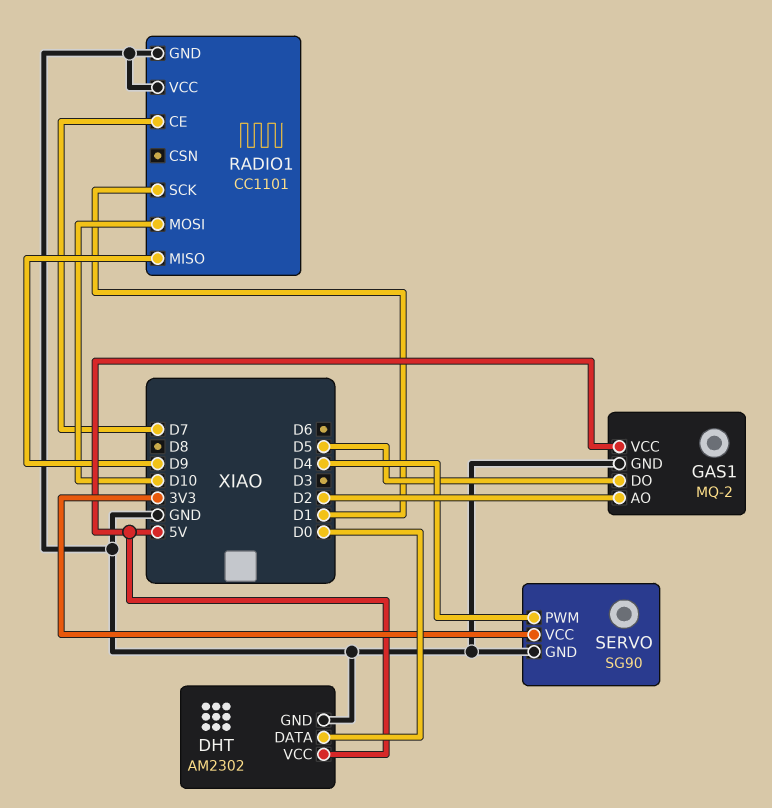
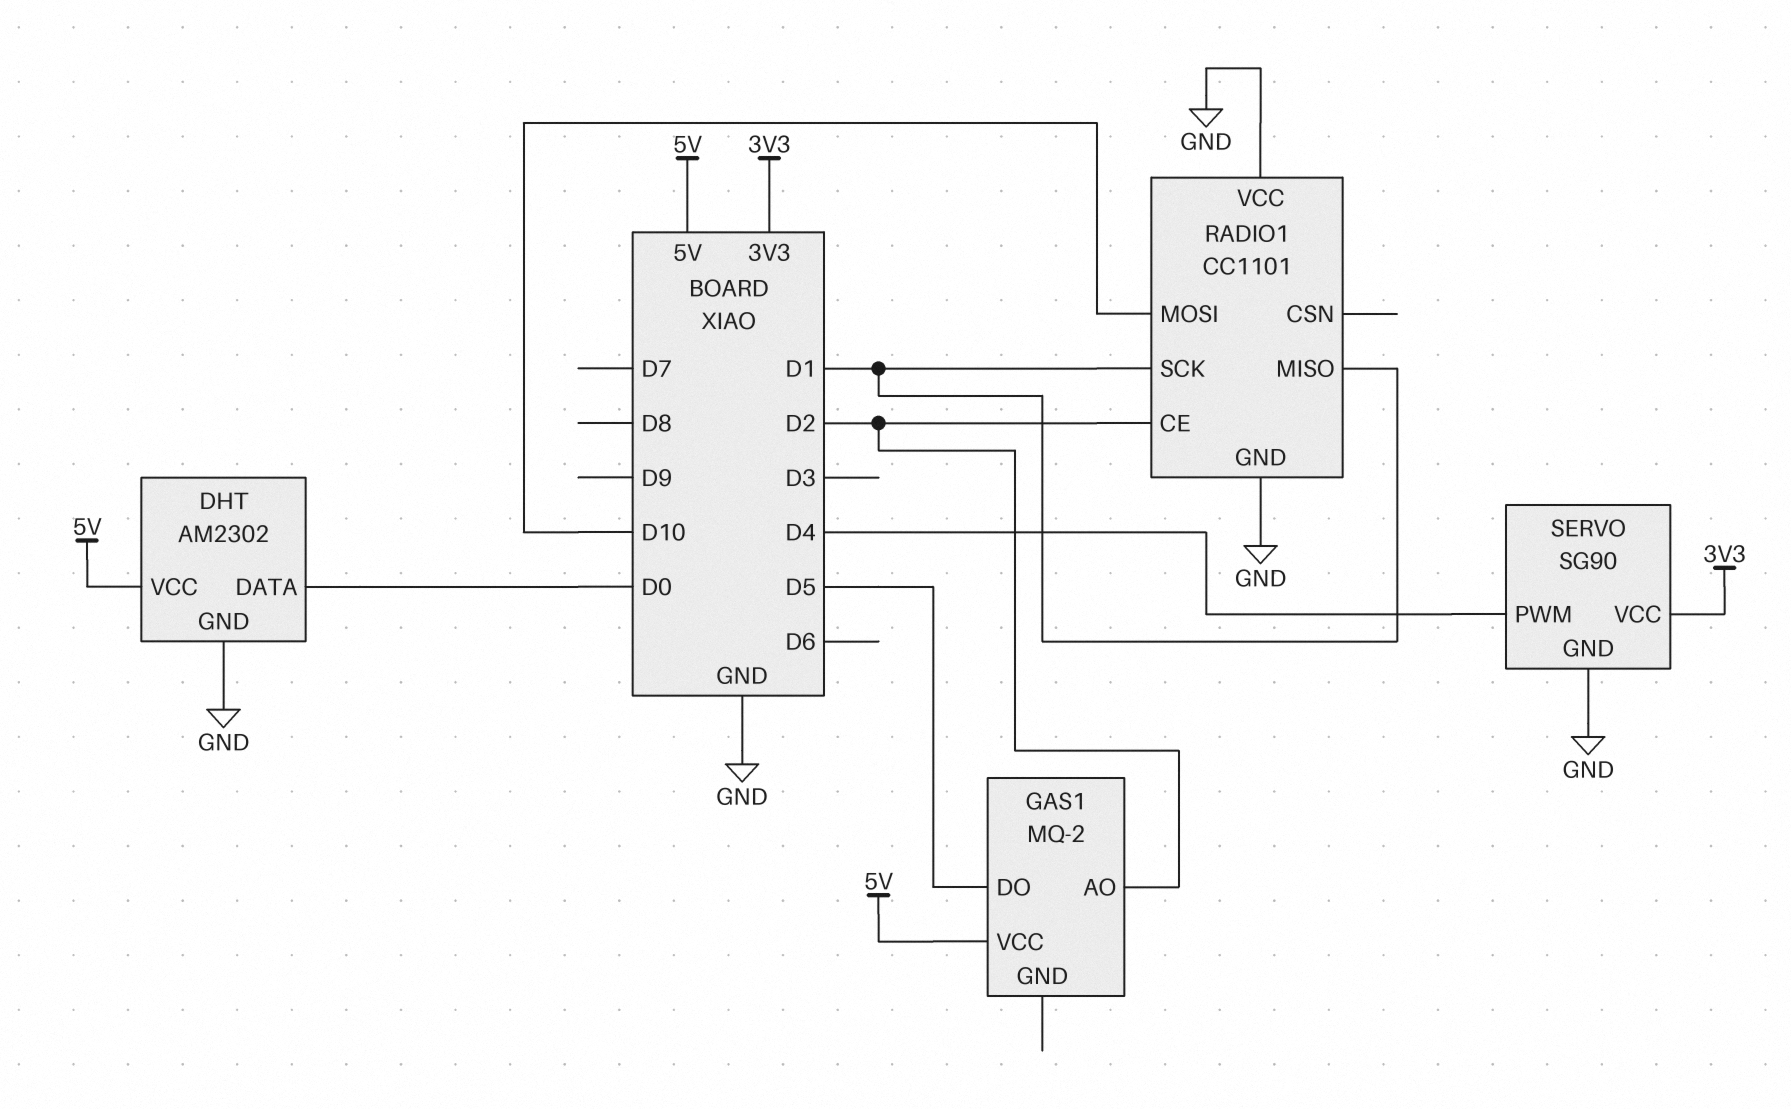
GAS1 pin GND: GND -> none
RADIO1 pin CE: D7 -> D2
RADIO1 pin MISO: D9 -> D1

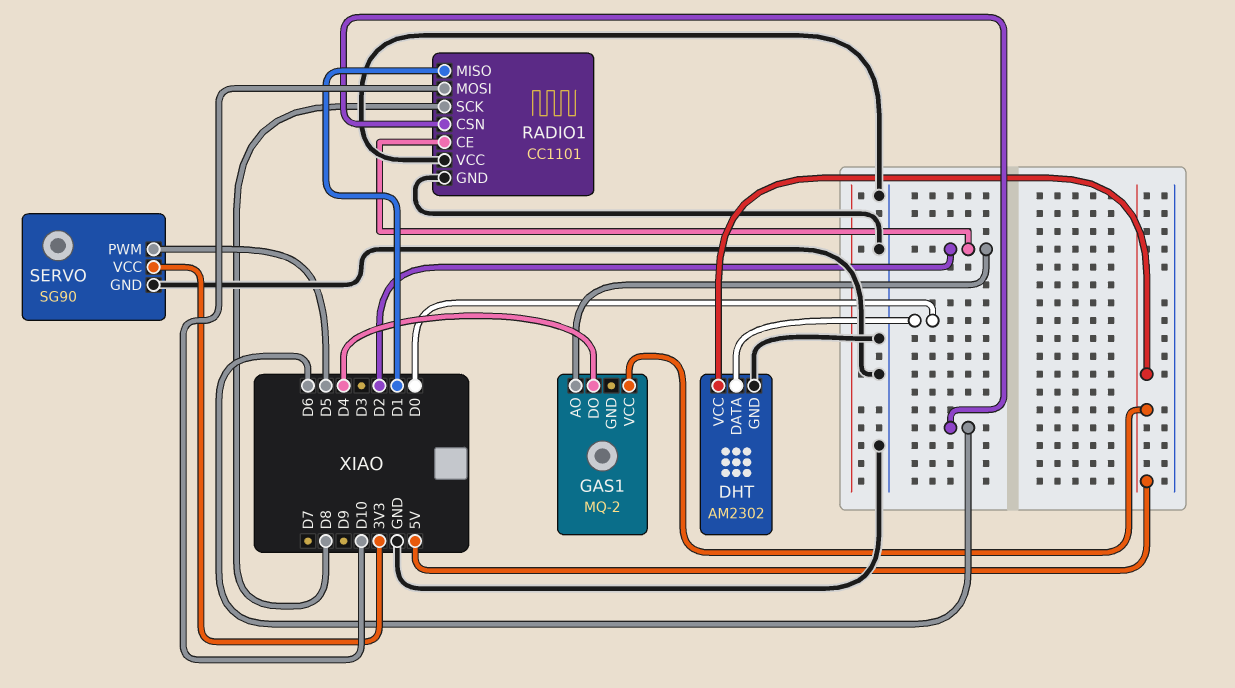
GAS1 pin DO: D5 -> D4
RADIO1 pin CSN: none -> D6
RADIO1 pin SCK: D1 -> D8
SERVO pin PWM: D4 -> D5

